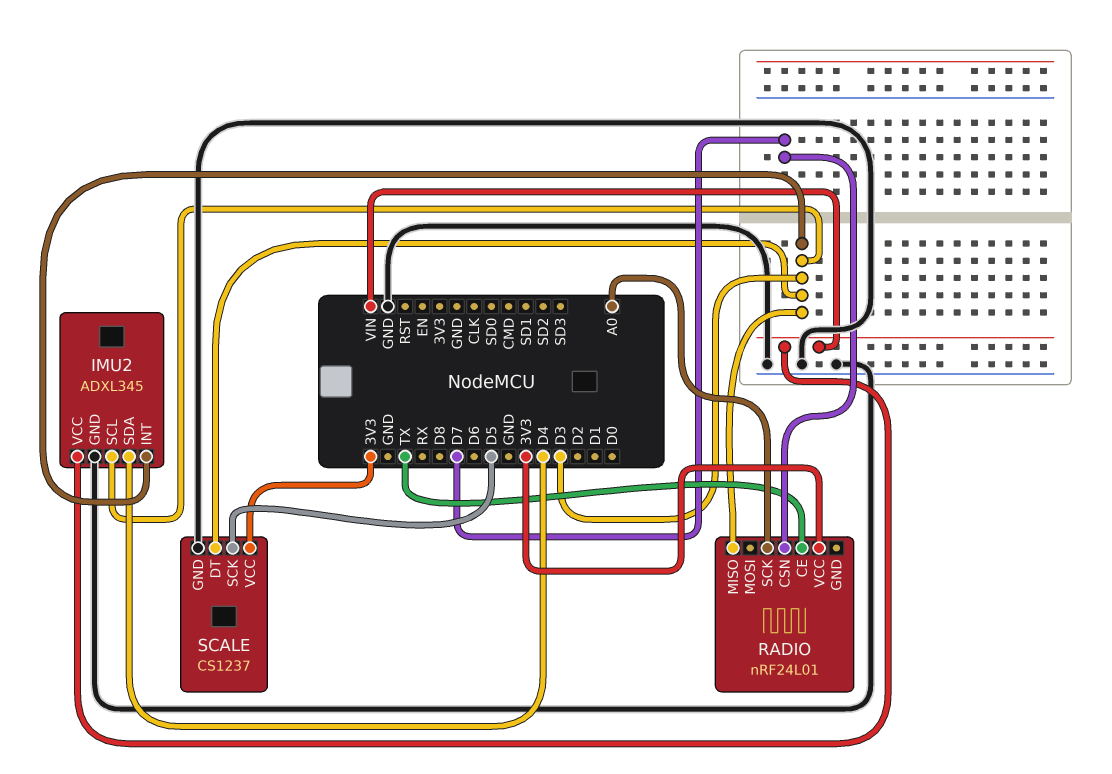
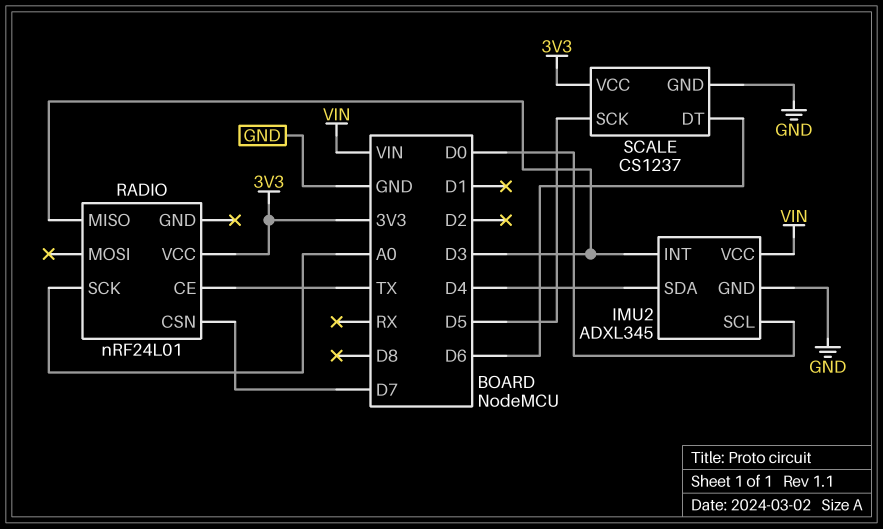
IMU2 pin SCL: D3 -> D0
SCALE pin DT: D3 -> D6

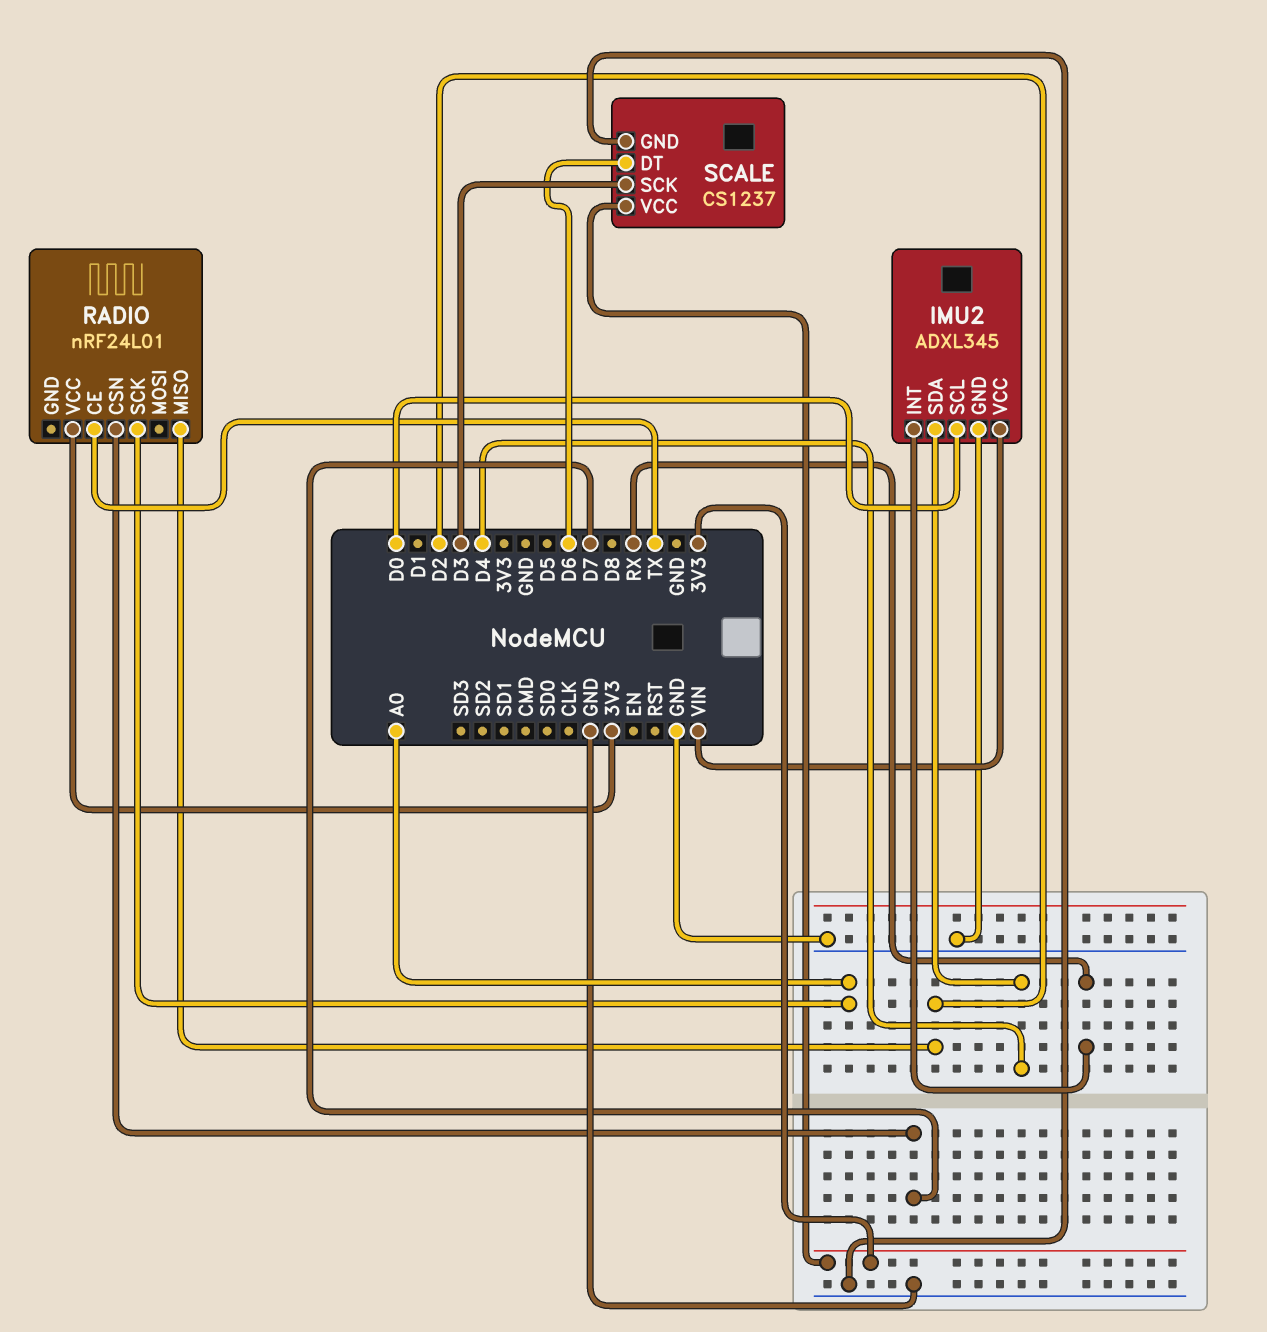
IMU2 pin INT: D3 -> RX
RADIO pin MISO: D3 -> D2
SCALE pin SCK: D5 -> D3

